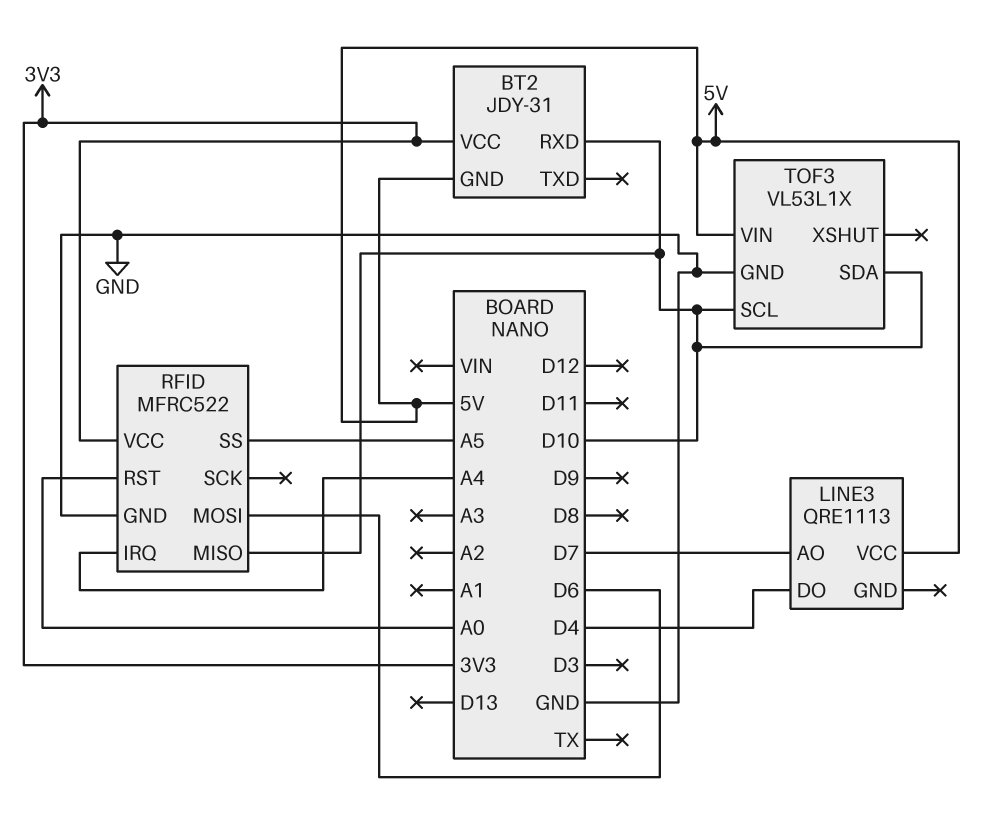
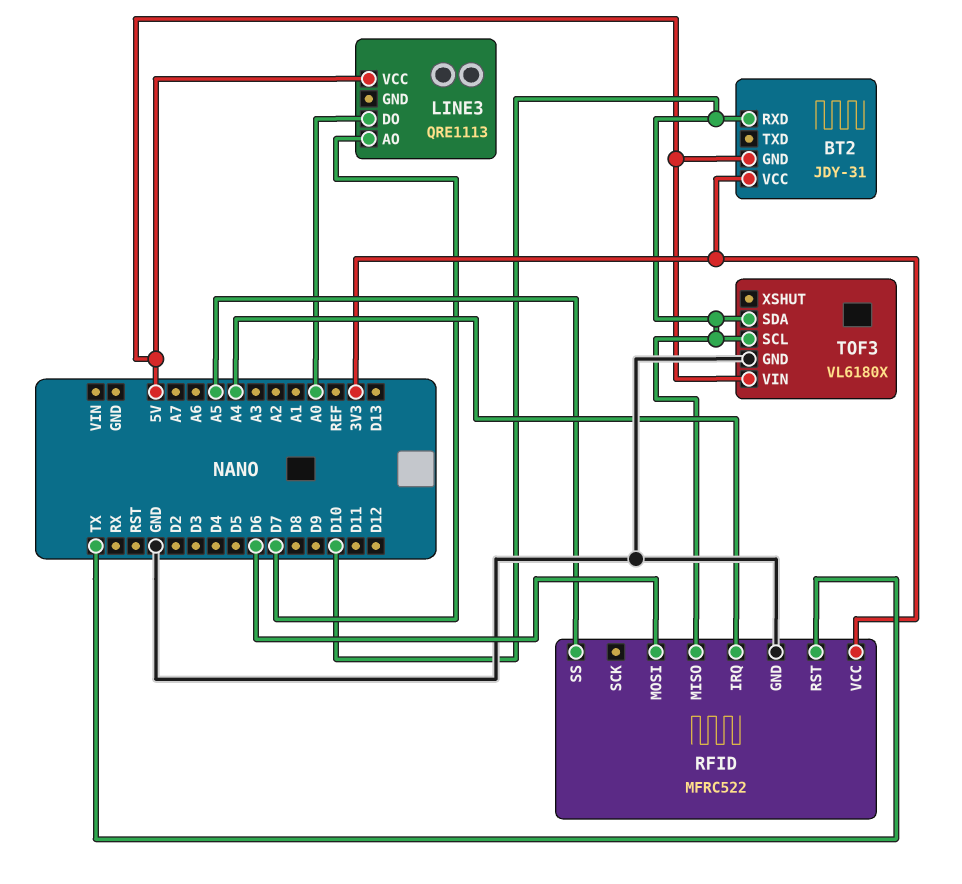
LINE3 pin DO: D4 -> A0
RFID pin RST: A0 -> TX
TOF3: VL53L1X -> VL6180X

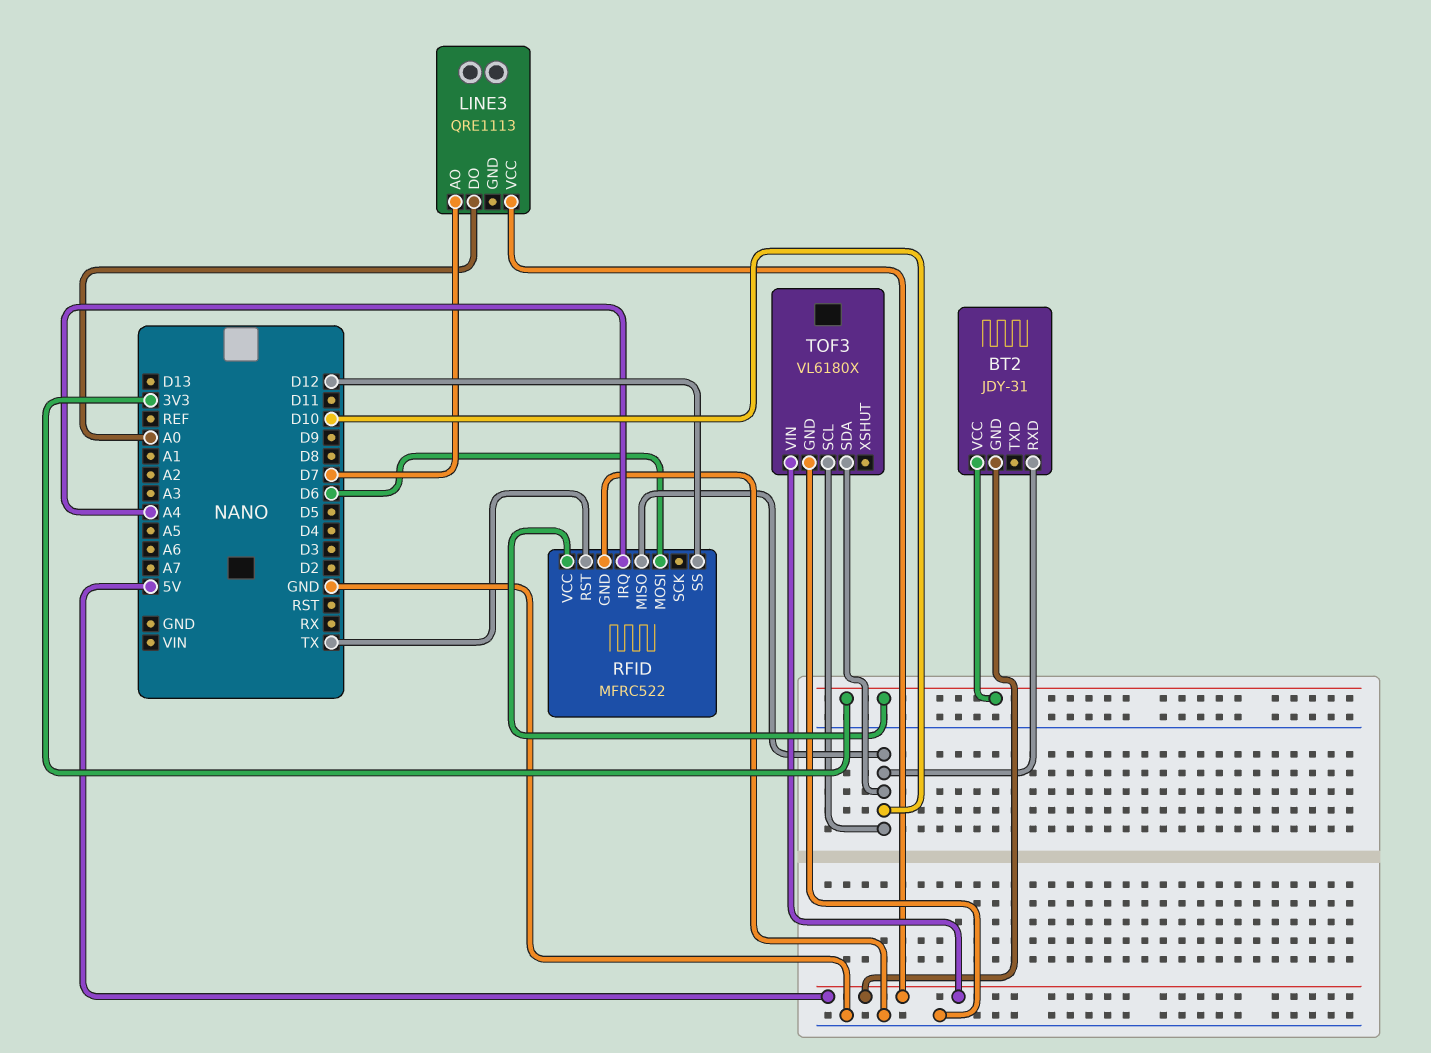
RFID pin SS: A5 -> D12

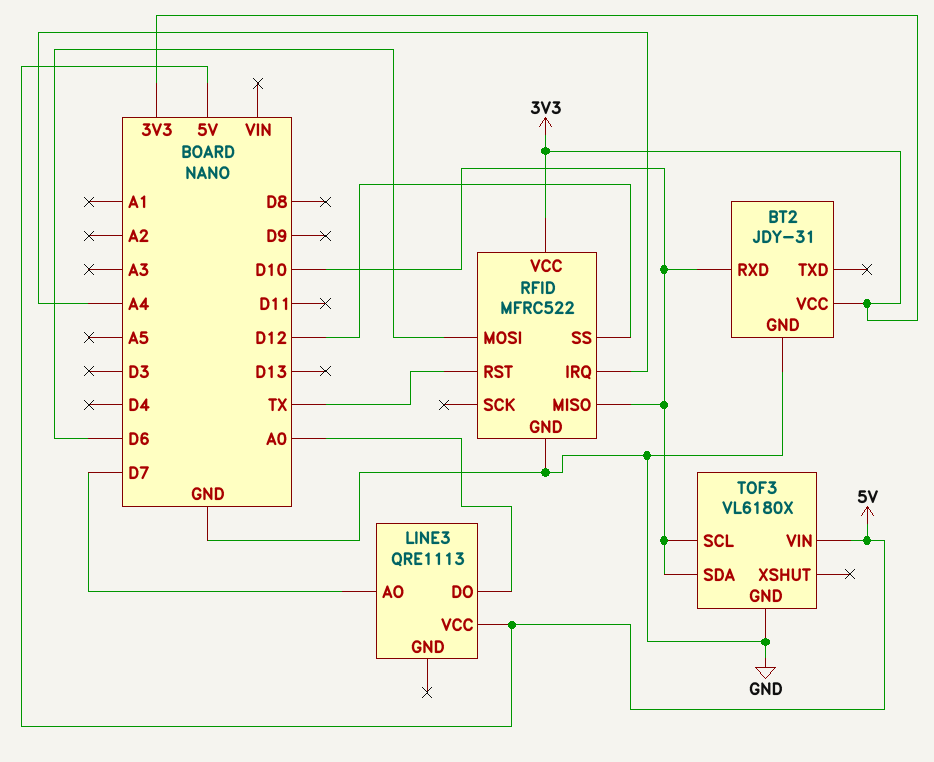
BT2 pin GND: 5V -> GND

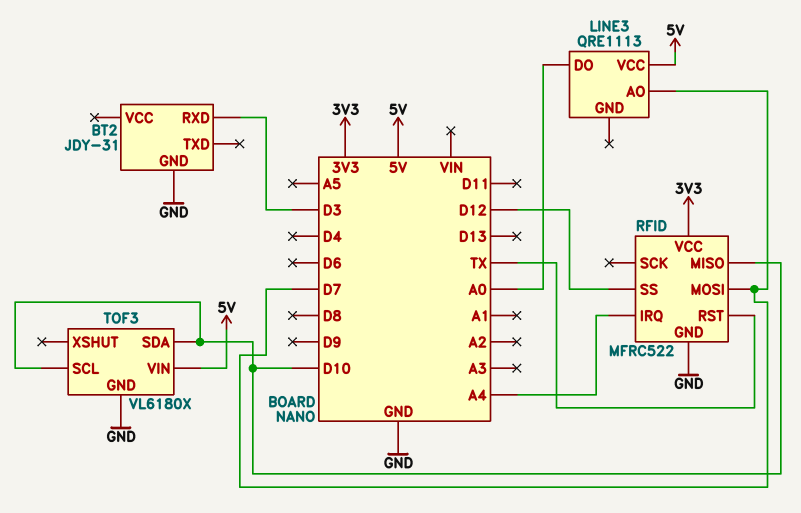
BT2 pin RXD: D10 -> D3
BT2 pin VCC: 3V3 -> none
RFID pin MOSI: D6 -> D7

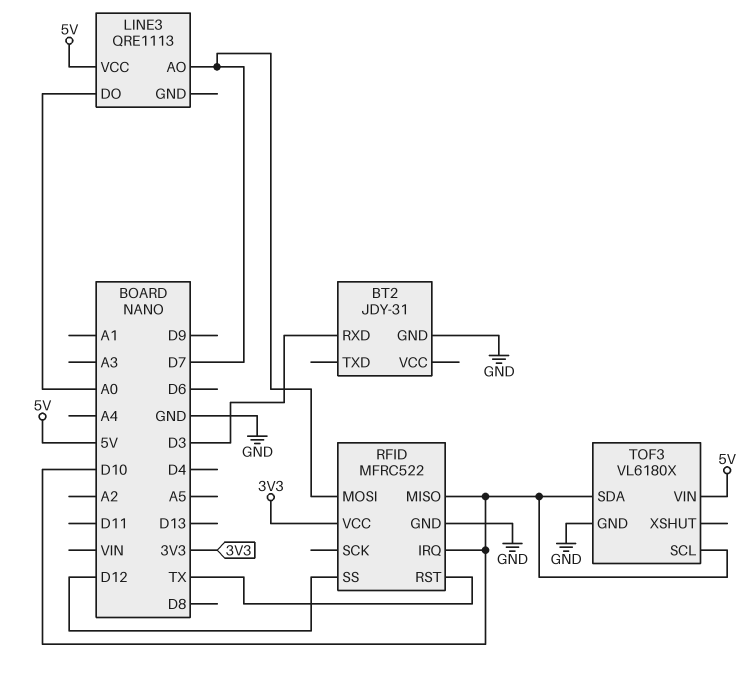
RFID pin IRQ: A4 -> D10

